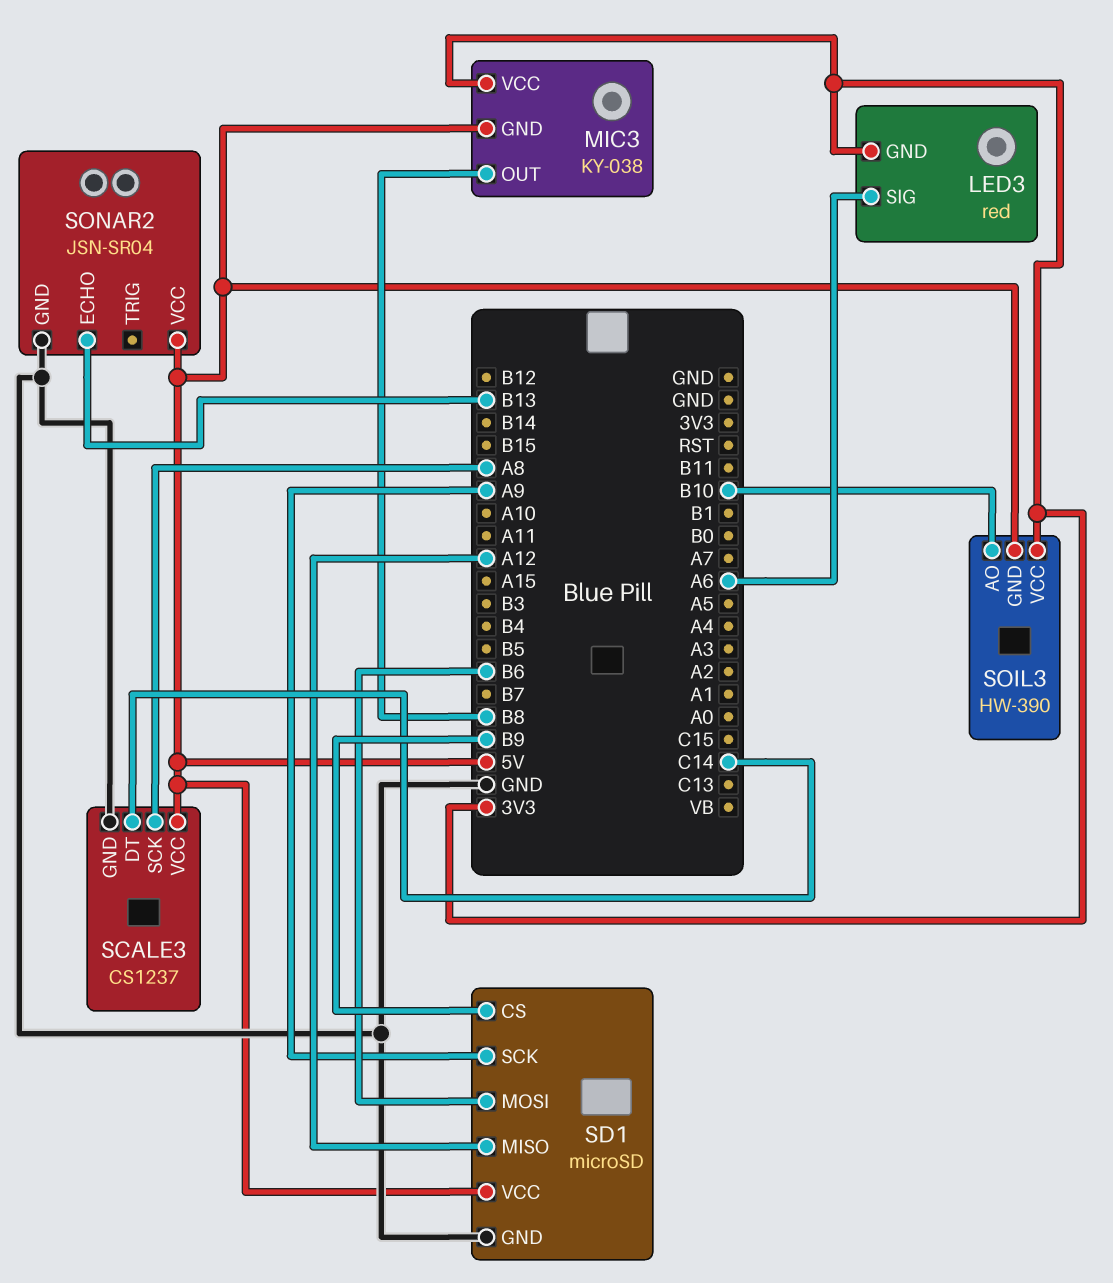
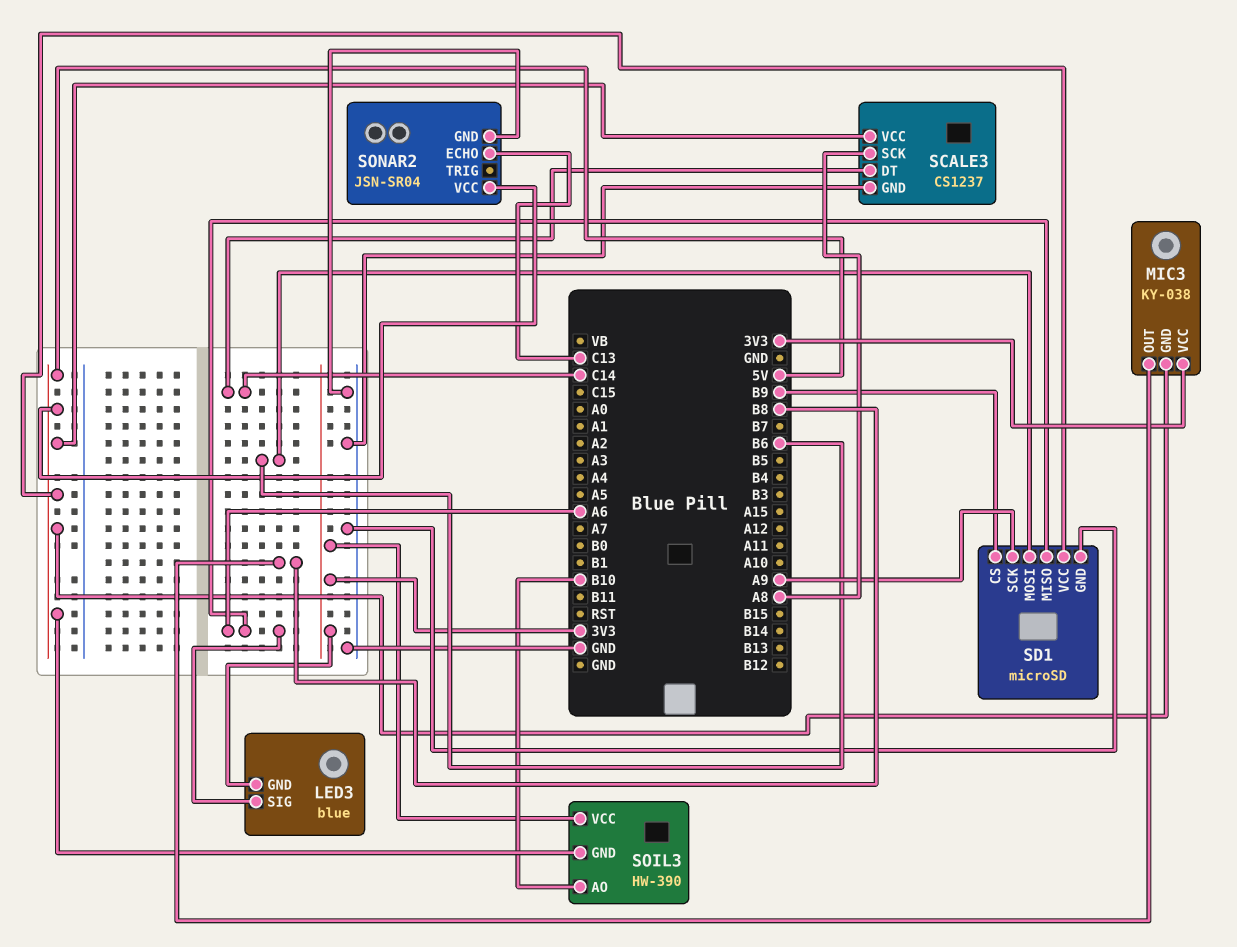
LED3: red -> blue
SD1 pin MISO: A12 -> A6
SONAR2 pin ECHO: B13 -> C13

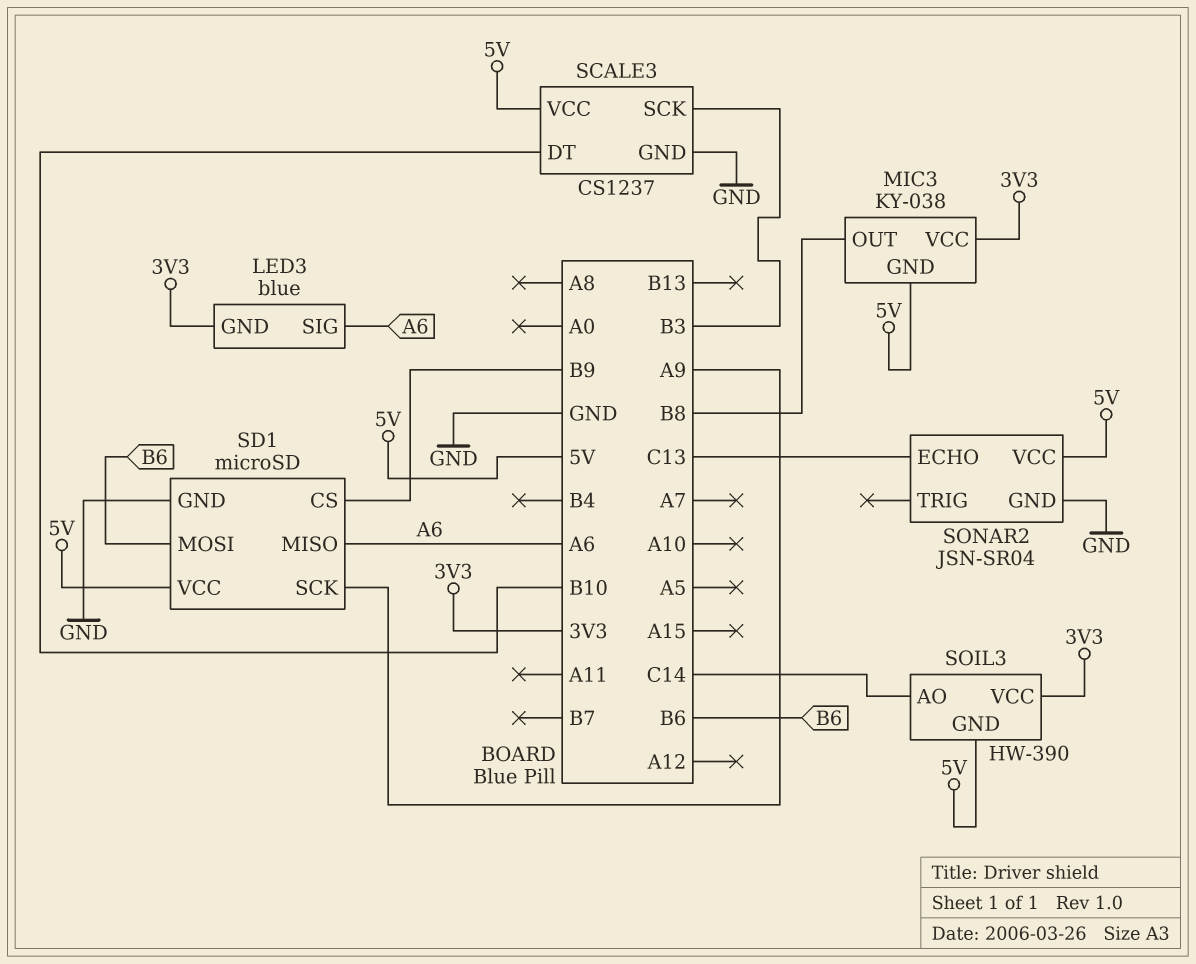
SCALE3 pin DT: C14 -> B10
SCALE3 pin SCK: A8 -> B3
SOIL3 pin AO: B10 -> C14

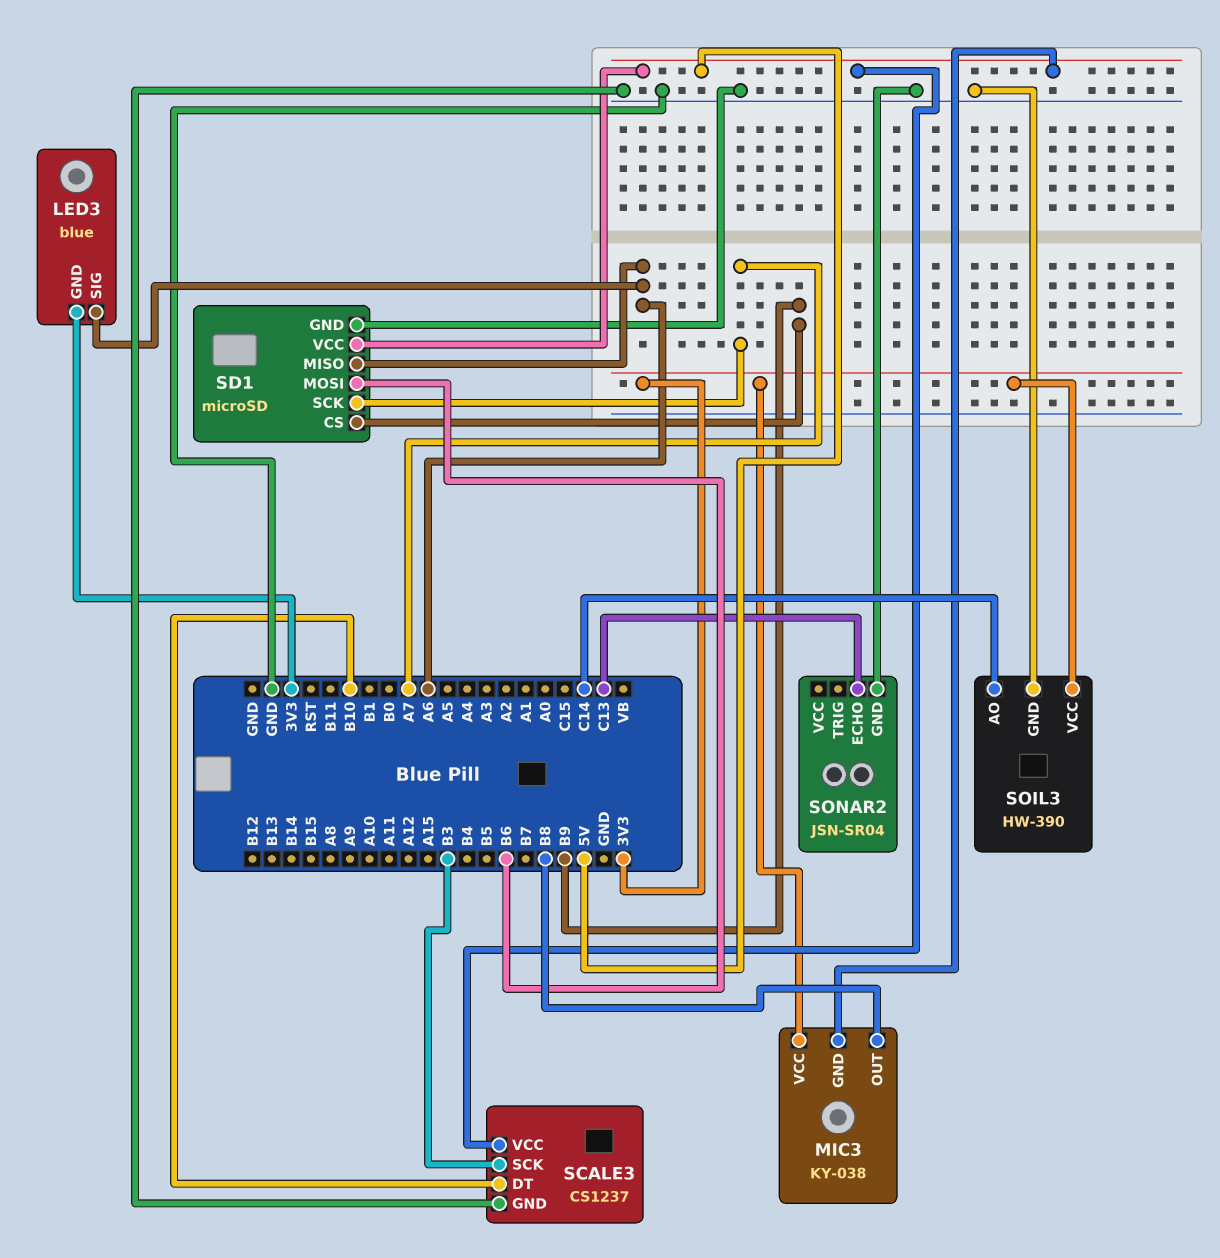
SD1 pin SCK: A9 -> A7
SOIL3 pin GND: 5V -> GND
SONAR2 pin VCC: 5V -> none

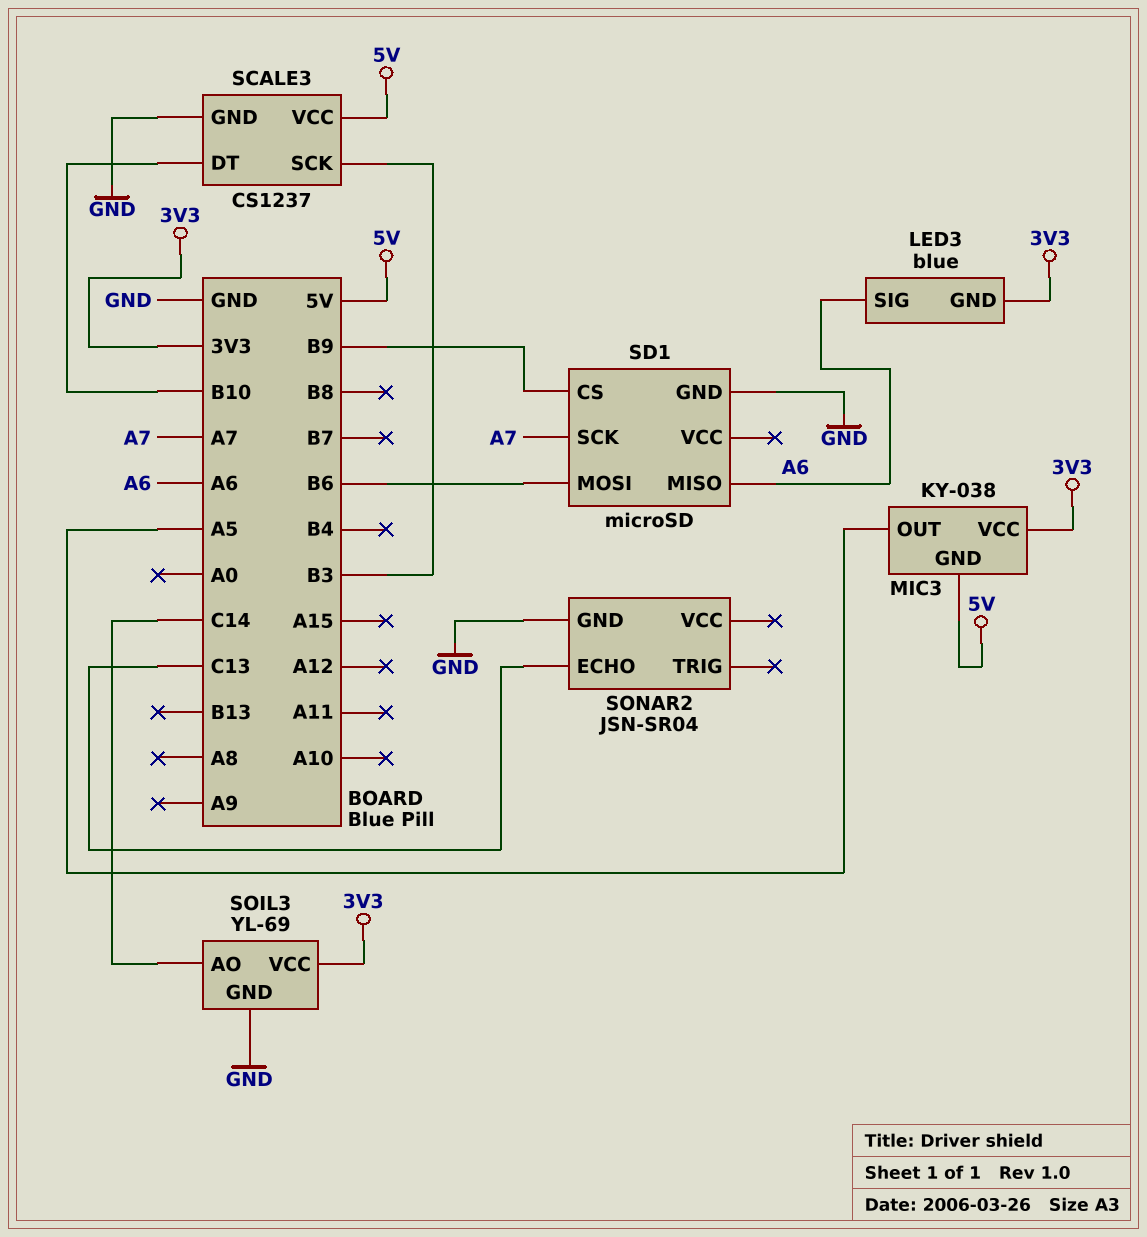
MIC3 pin OUT: B8 -> A5
SD1 pin VCC: 5V -> none
SOIL3: HW-390 -> YL-69

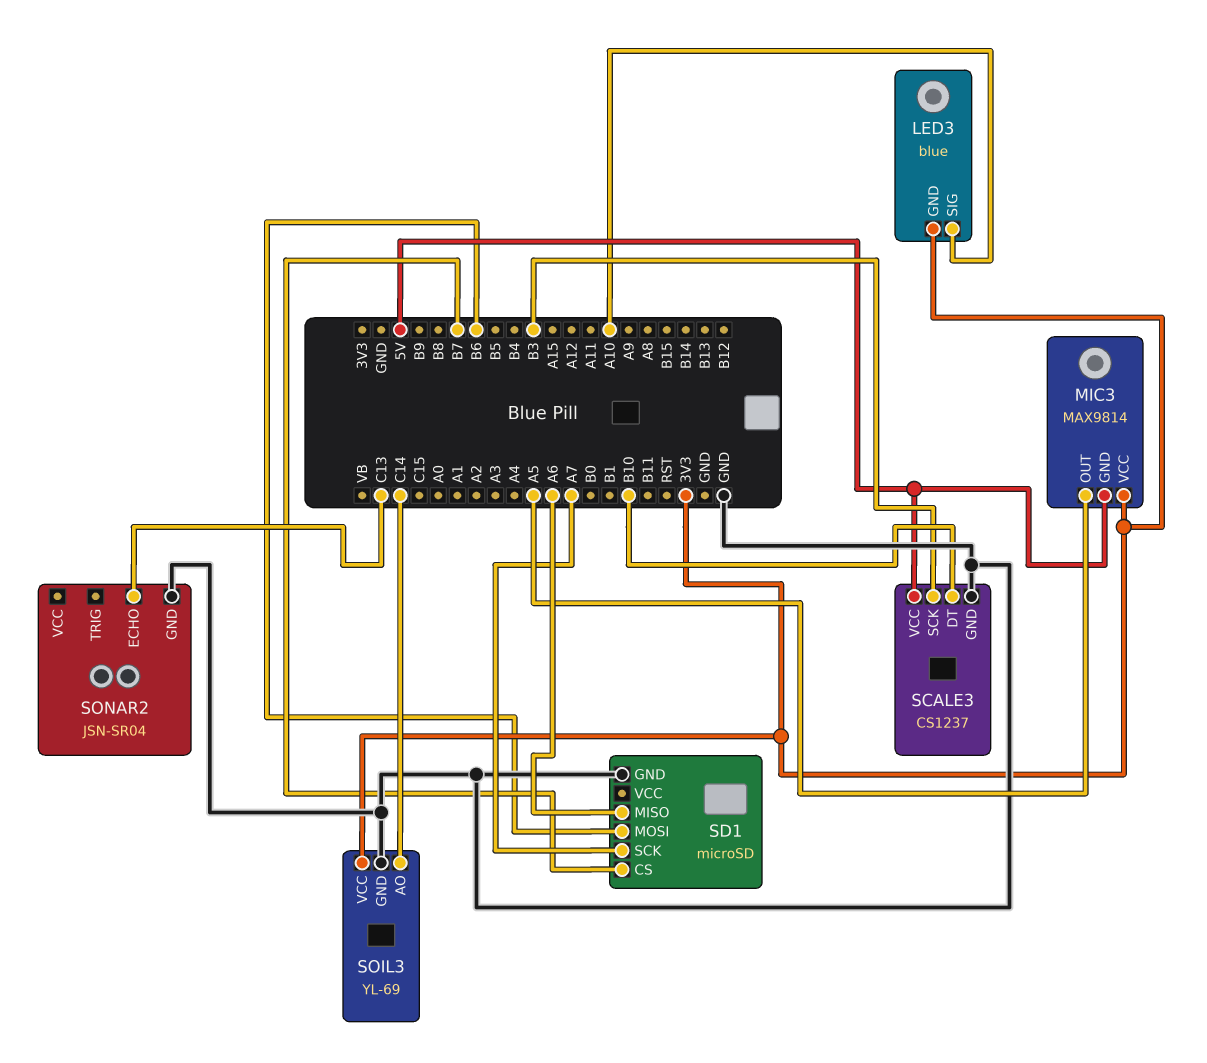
LED3 pin SIG: A6 -> A10
MIC3: KY-038 -> MAX9814
SD1 pin CS: B9 -> B7

